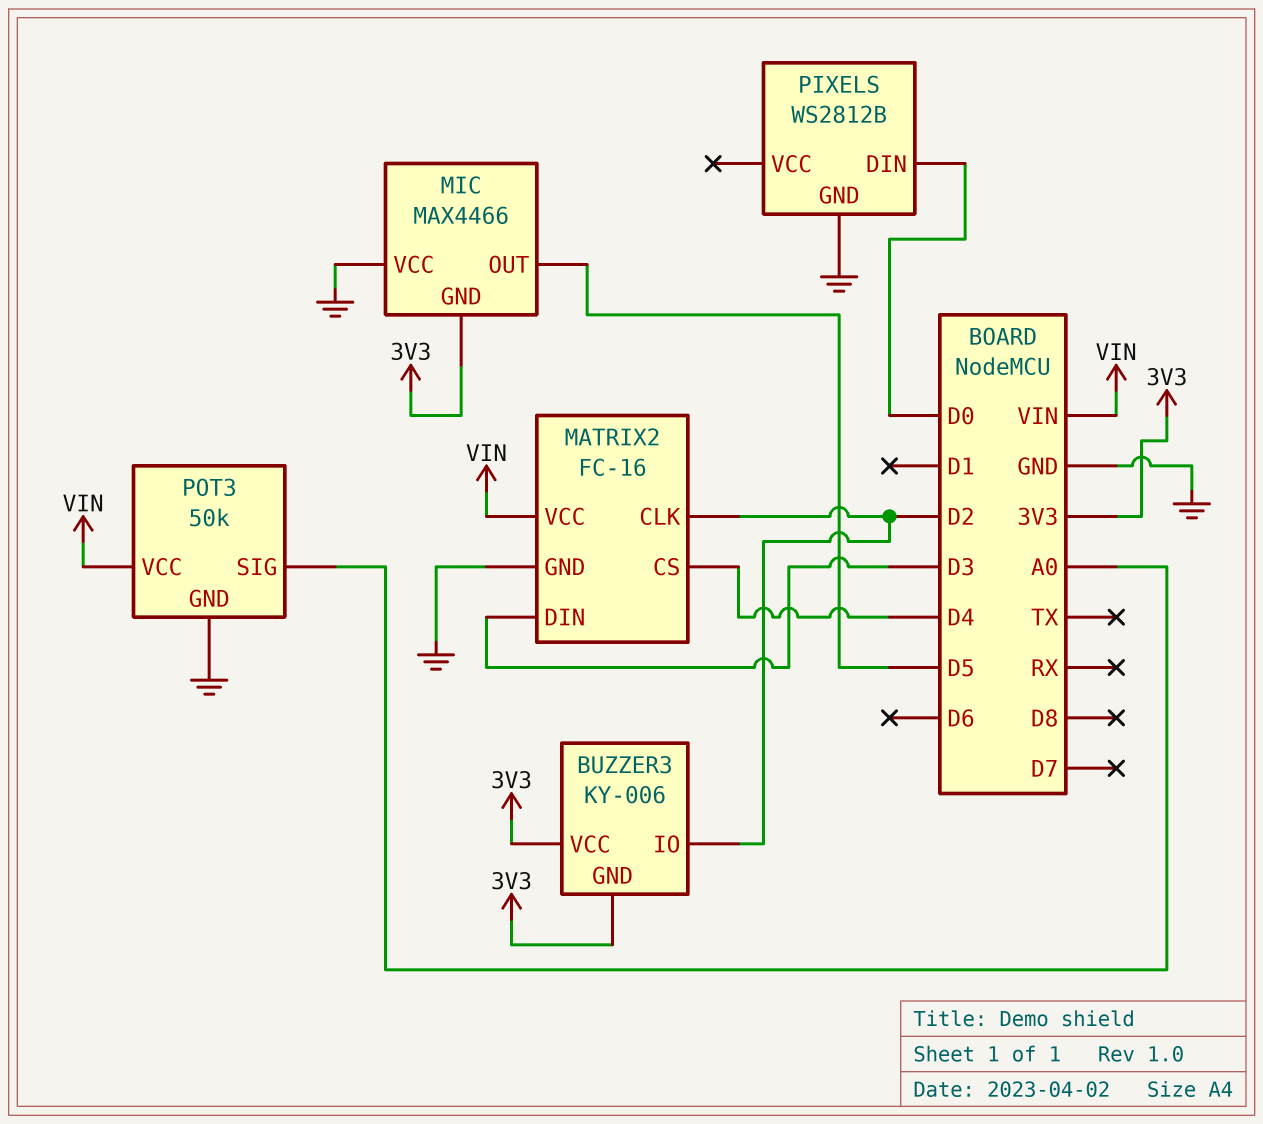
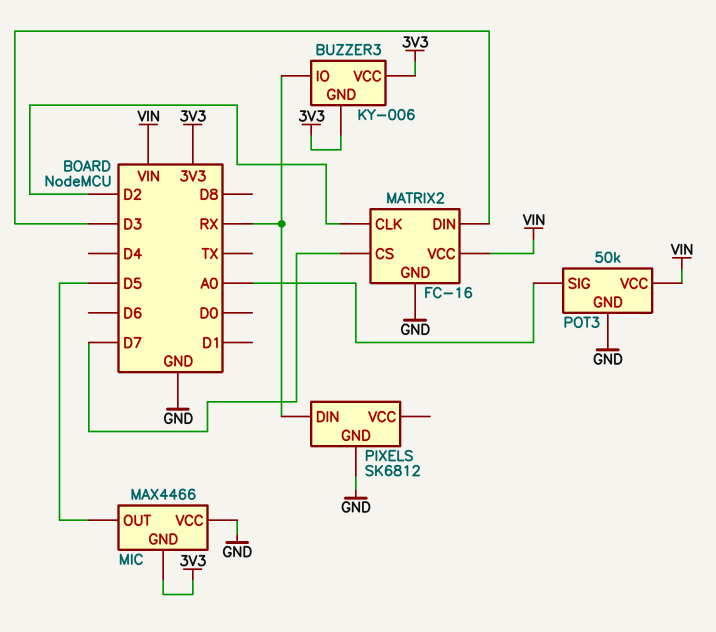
BUZZER3 pin IO: D2 -> RX
MATRIX2 pin CS: D4 -> D7
PIXELS: WS2812B -> SK6812
PIXELS pin DIN: D0 -> RX

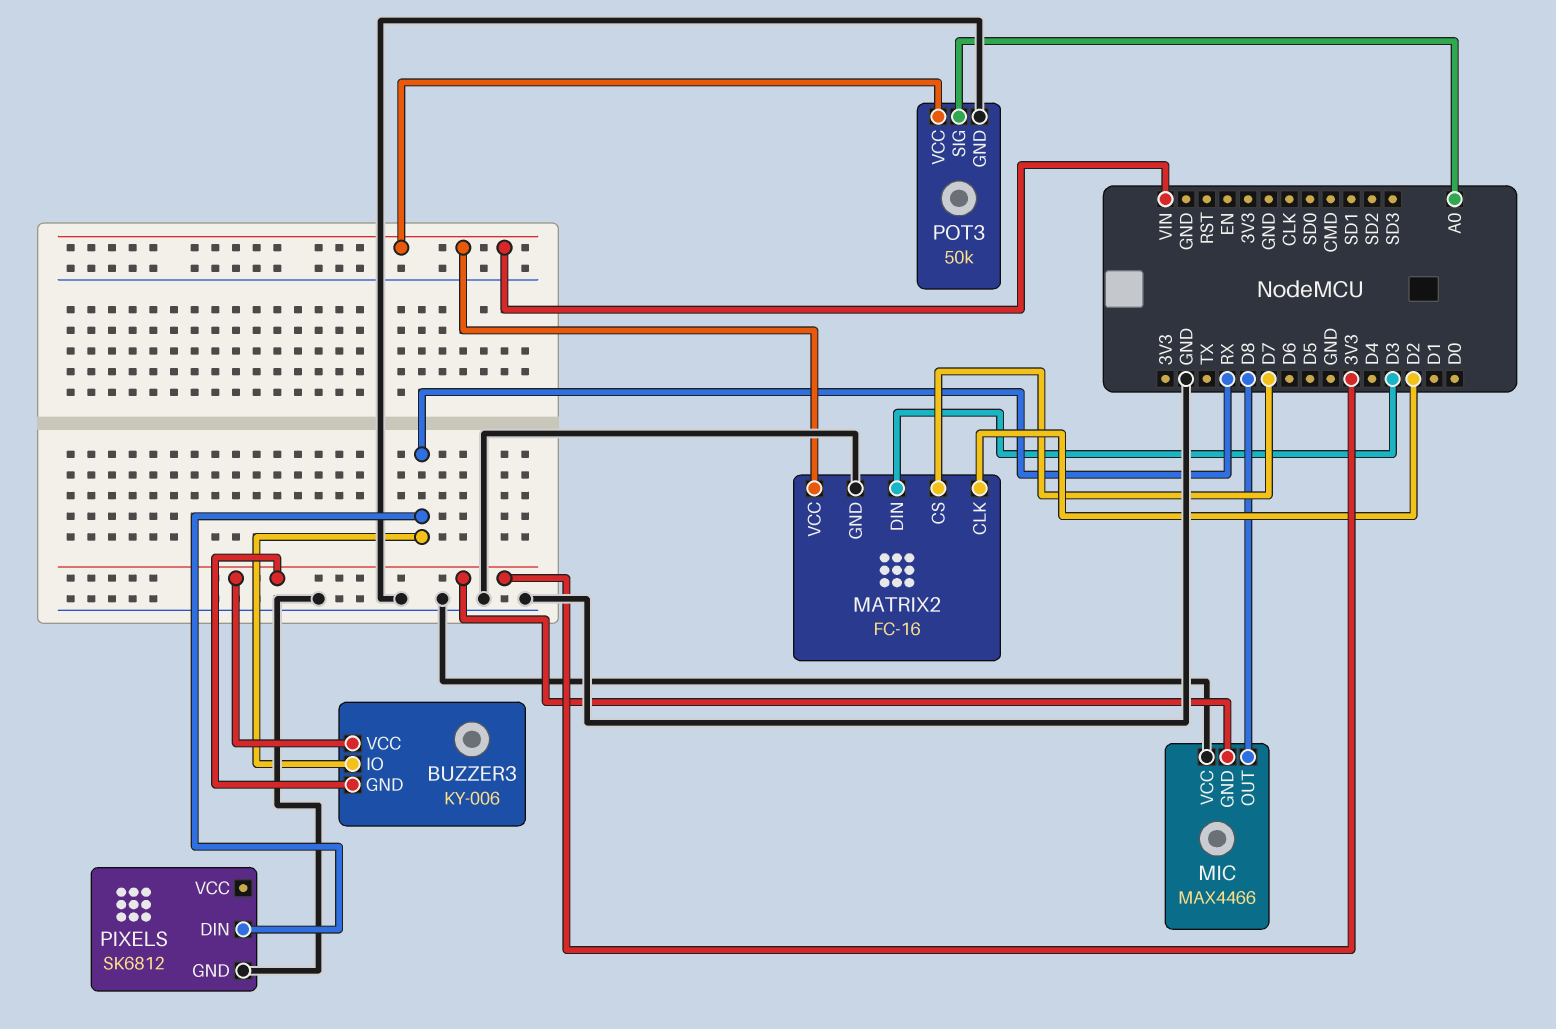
MIC pin OUT: D5 -> D8

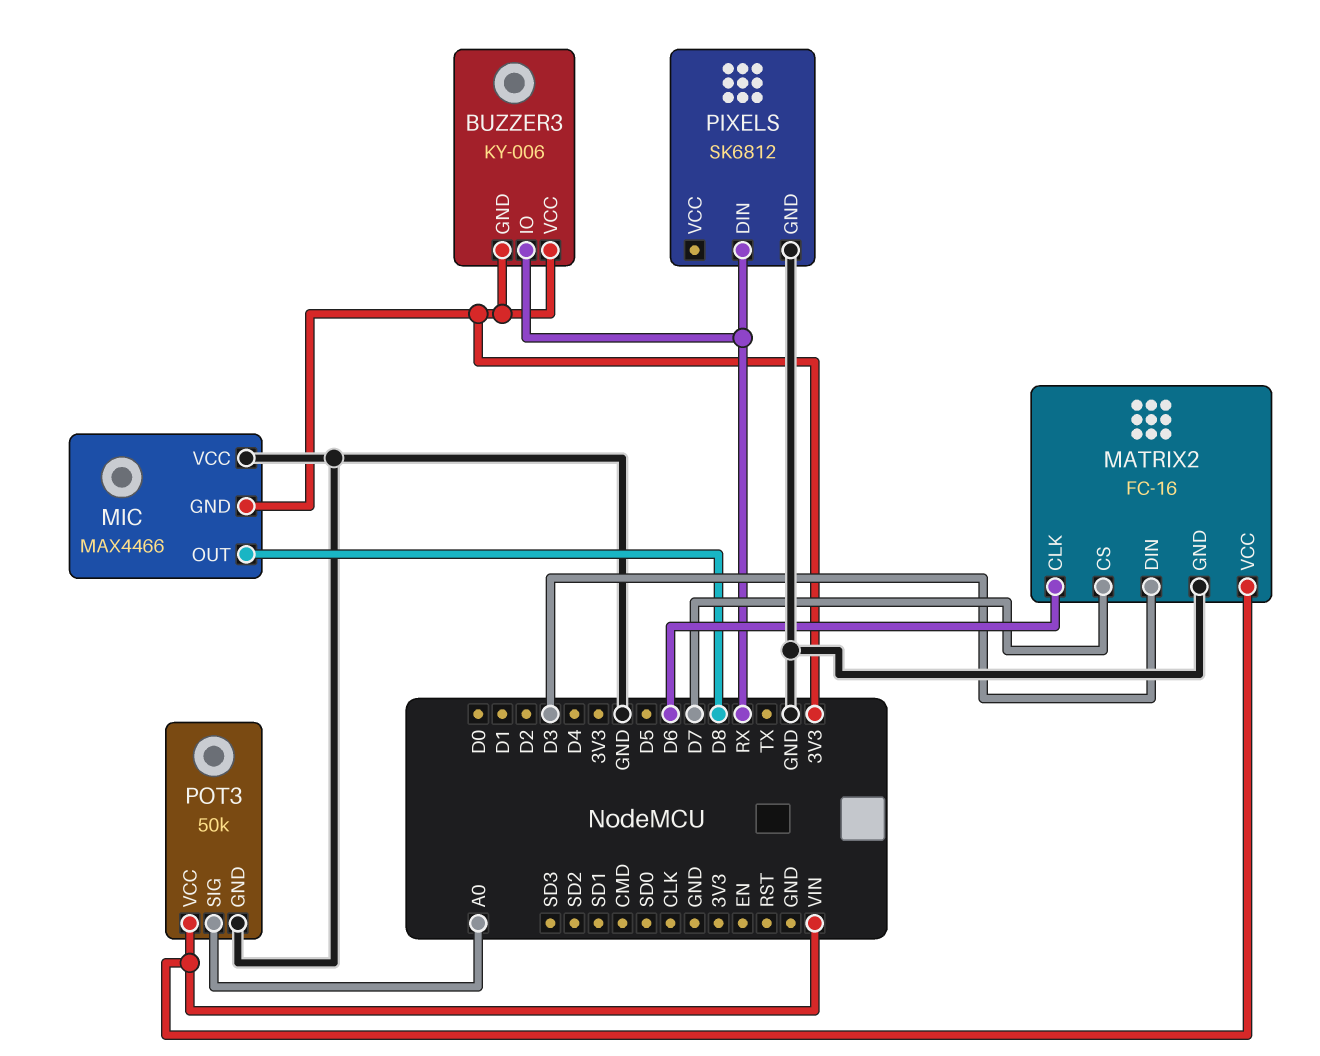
MATRIX2 pin CLK: D2 -> D6

